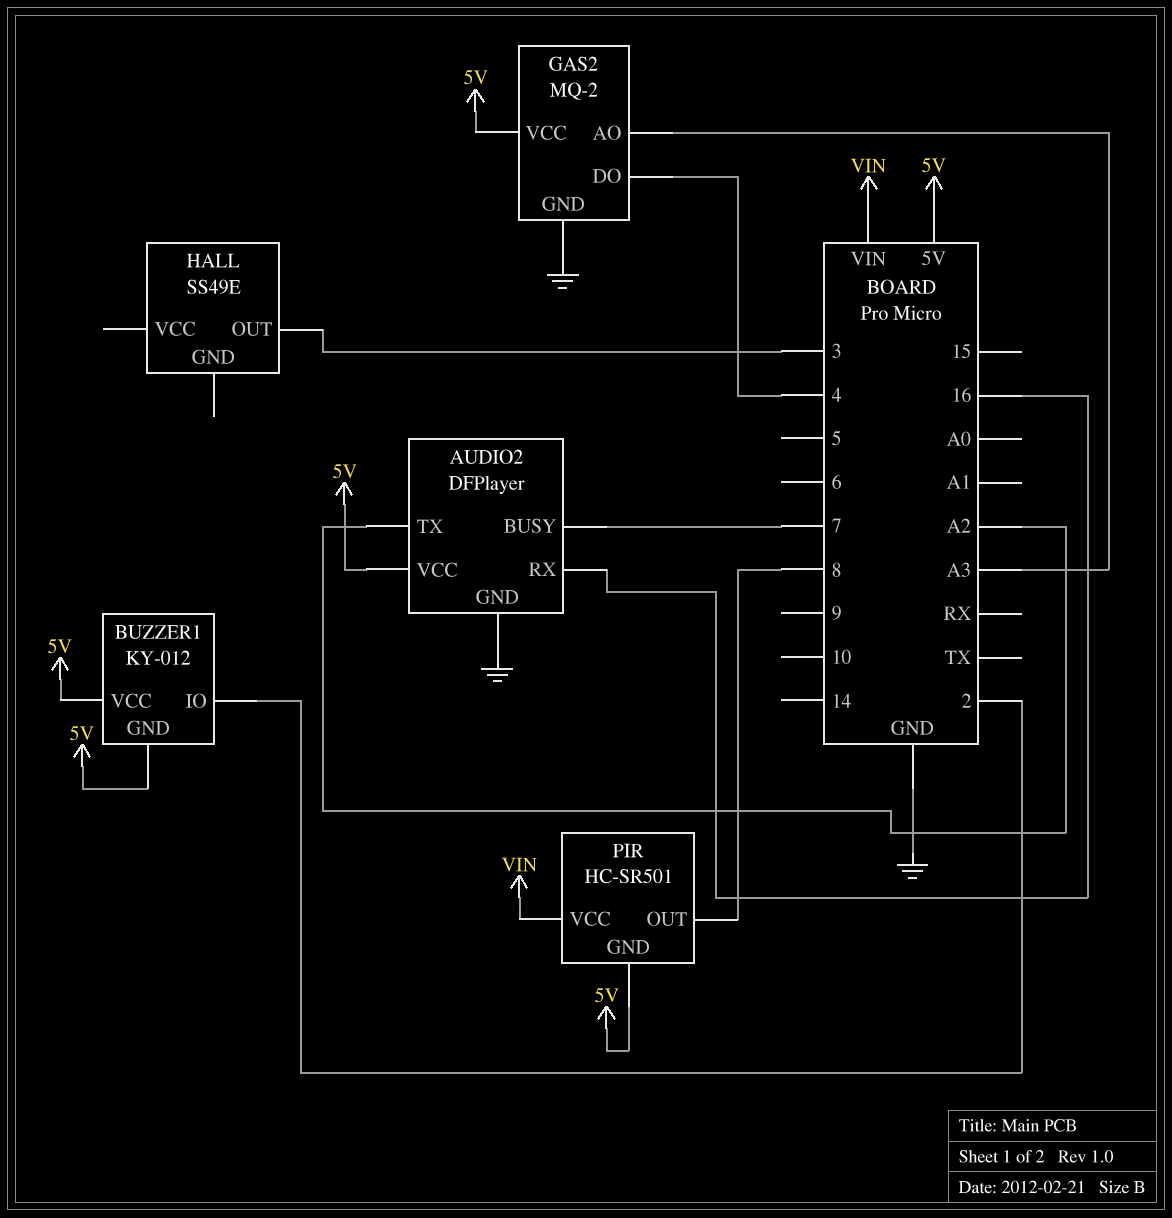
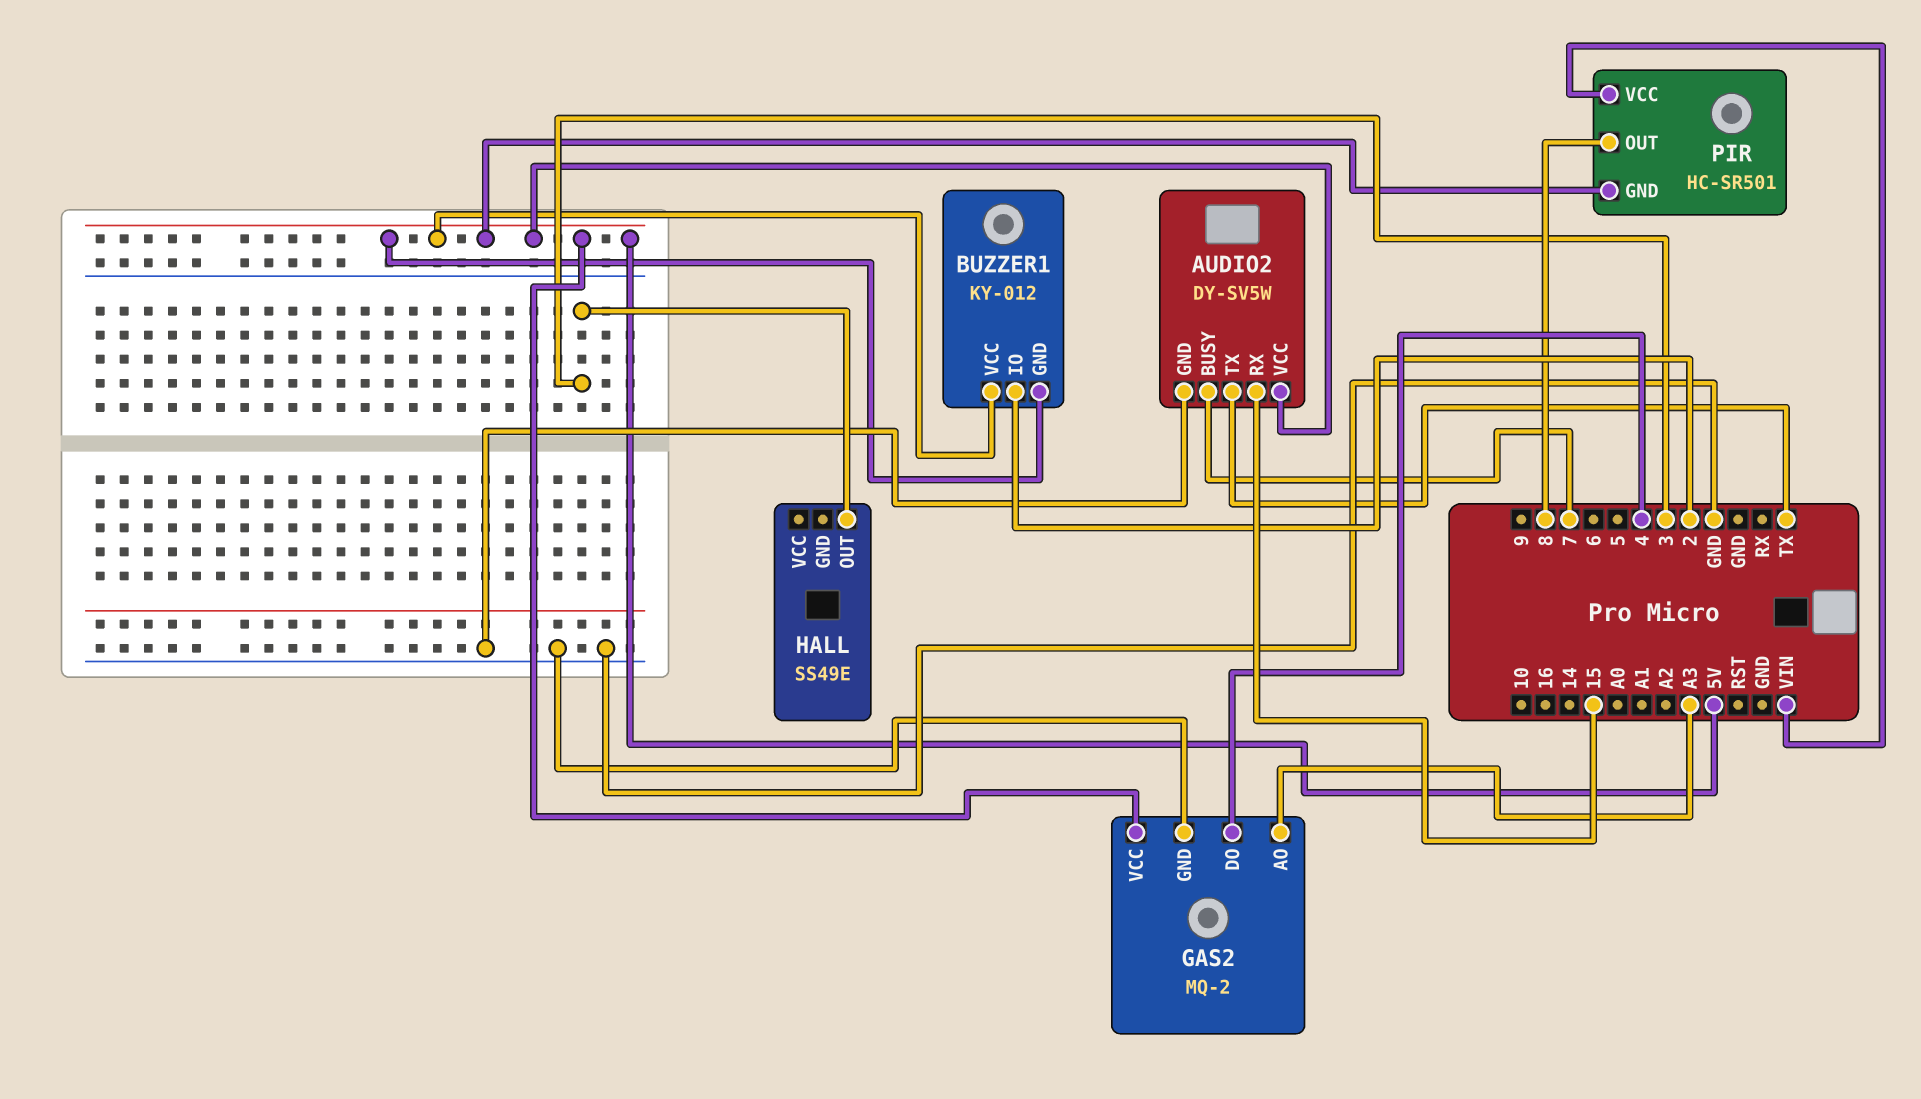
AUDIO2: DFPlayer -> DY-SV5W
AUDIO2 pin RX: 16 -> 15
AUDIO2 pin TX: A2 -> TX

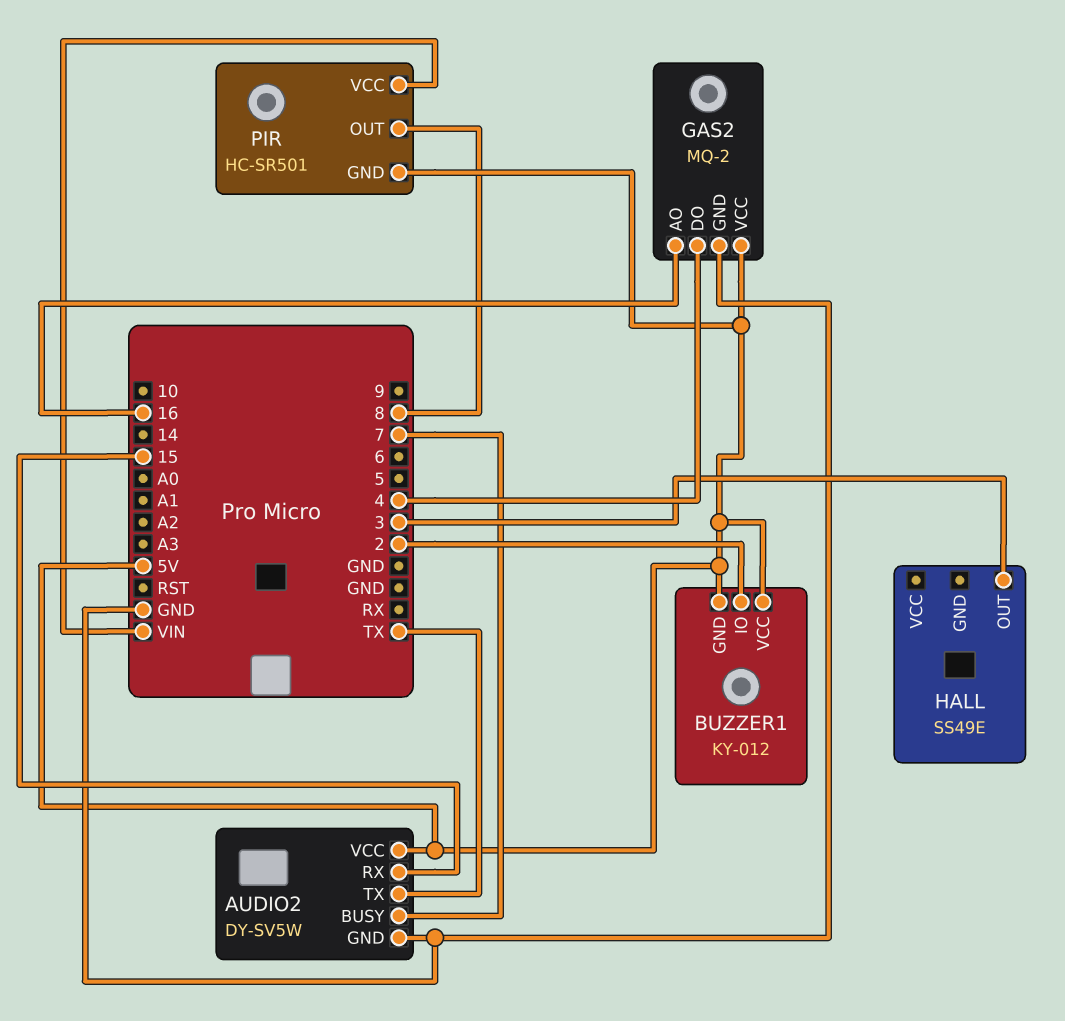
GAS2 pin AO: A3 -> 16

